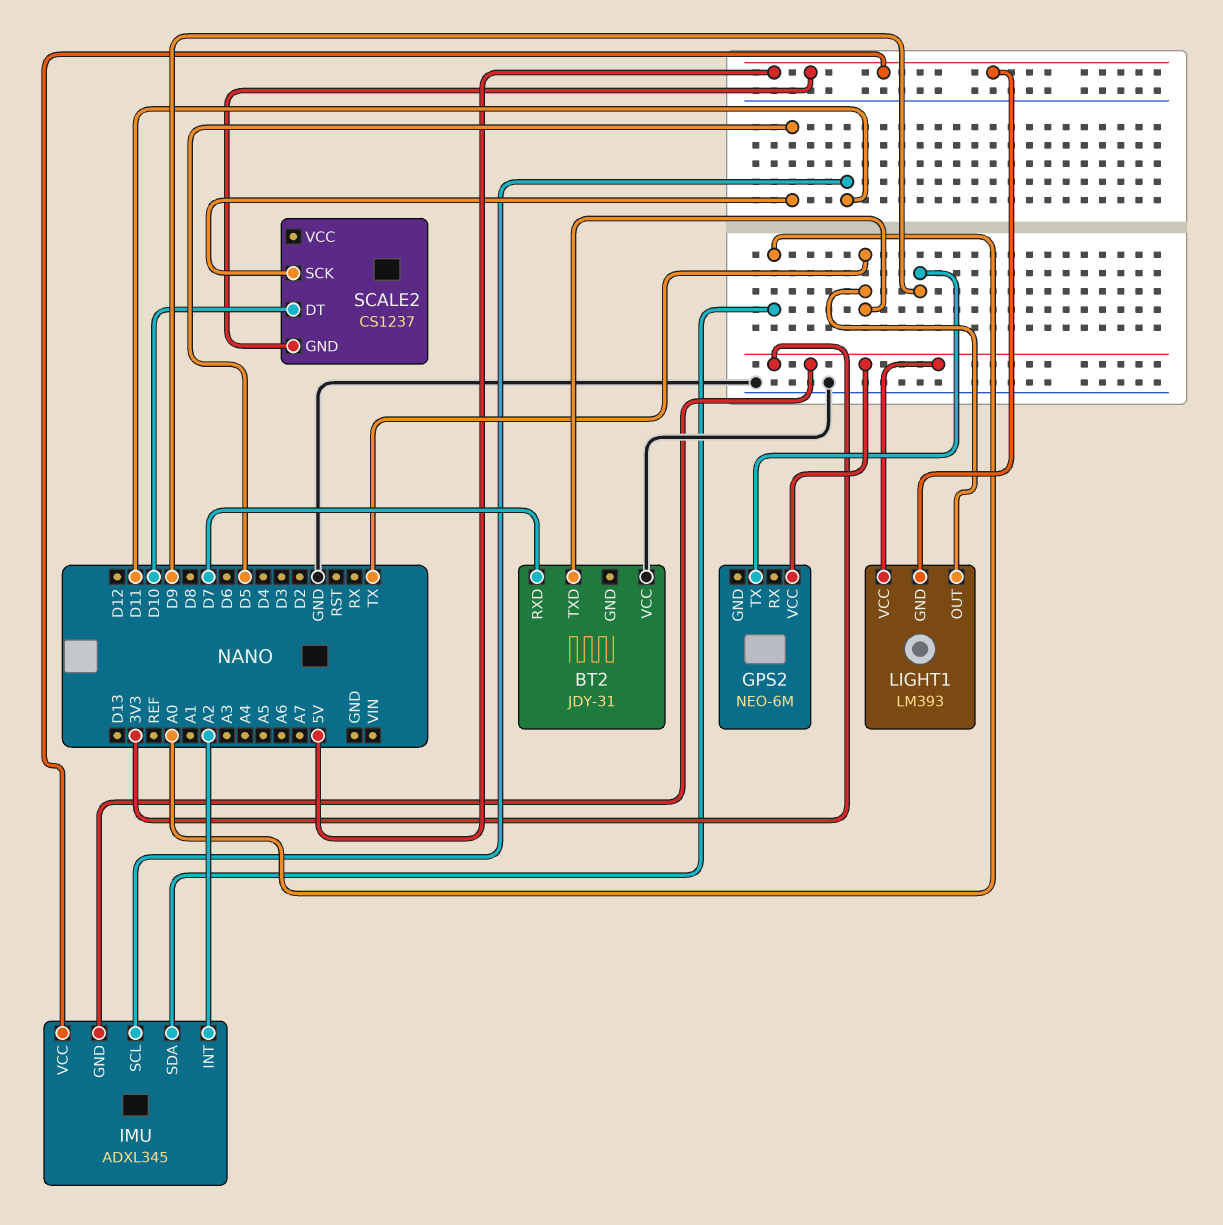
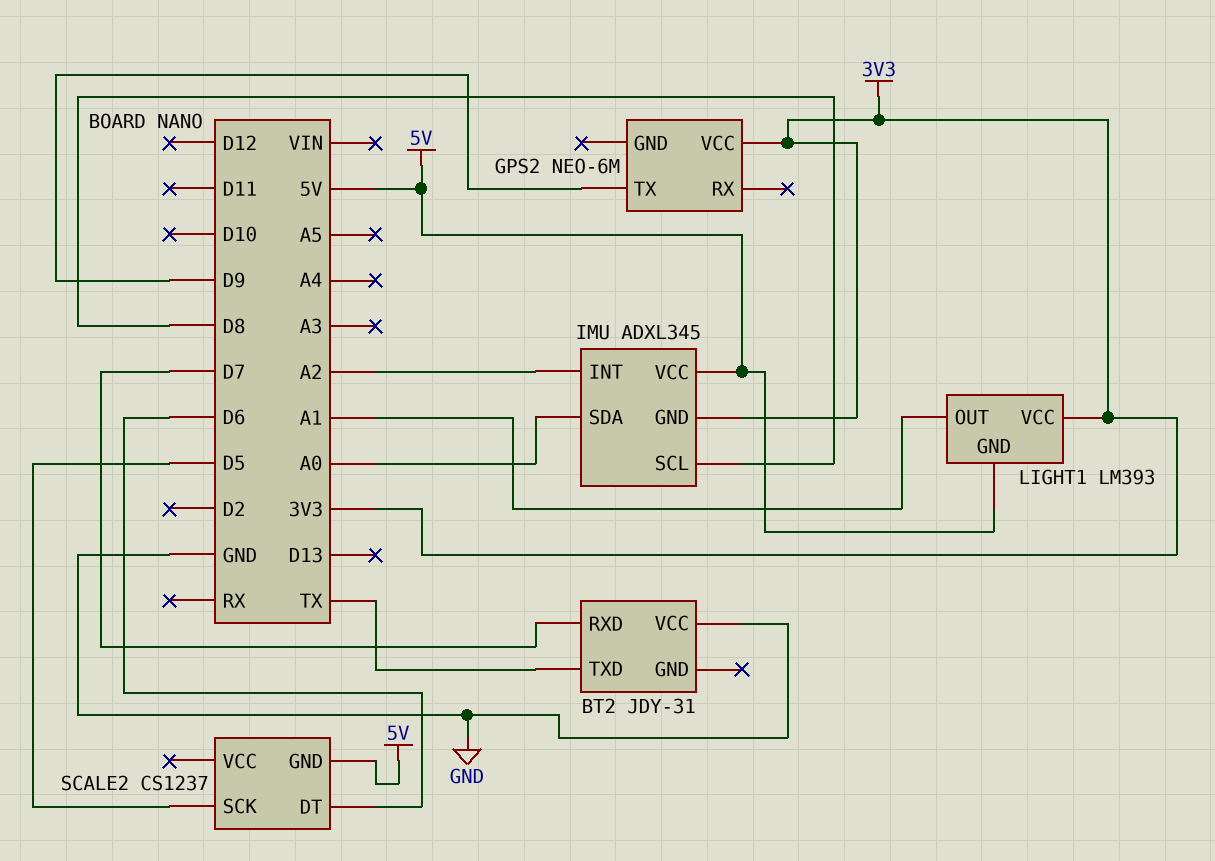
IMU pin SCL: D11 -> D8
LIGHT1 pin OUT: TX -> A1
SCALE2 pin DT: D10 -> D6

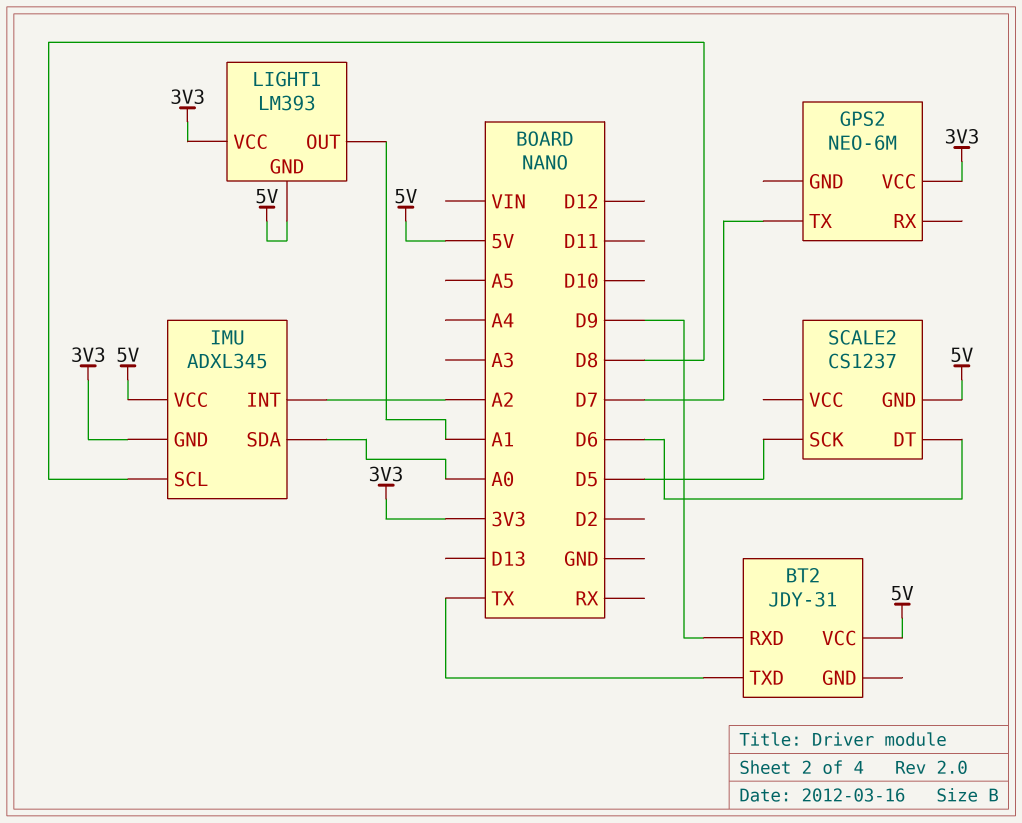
BT2 pin RXD: D7 -> D9
BT2 pin VCC: GND -> 5V
GPS2 pin TX: D9 -> D7

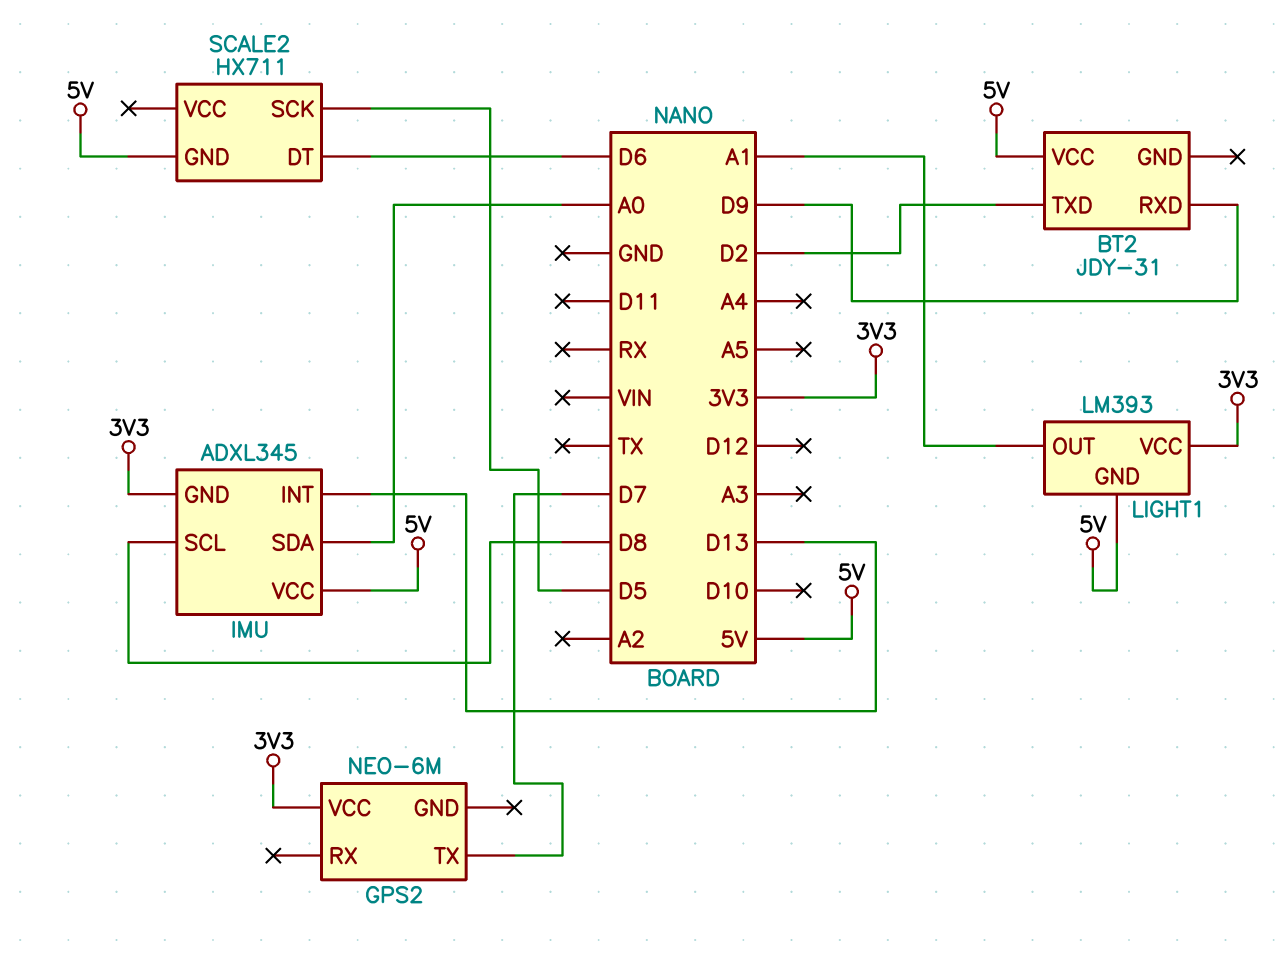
BT2 pin TXD: TX -> D2
IMU pin INT: A2 -> D13
SCALE2: CS1237 -> HX711

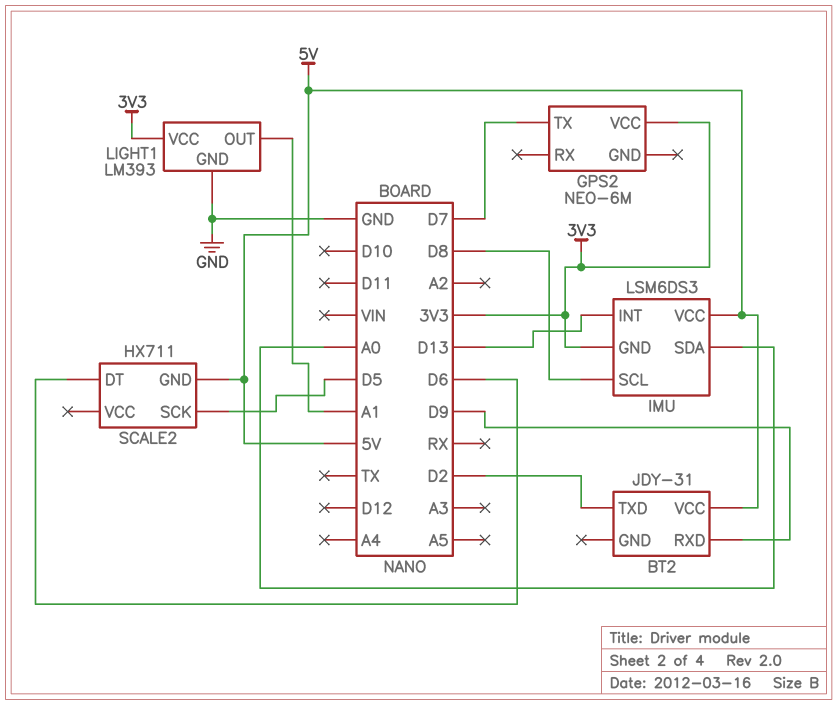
IMU: ADXL345 -> LSM6DS3
LIGHT1 pin GND: 5V -> GND

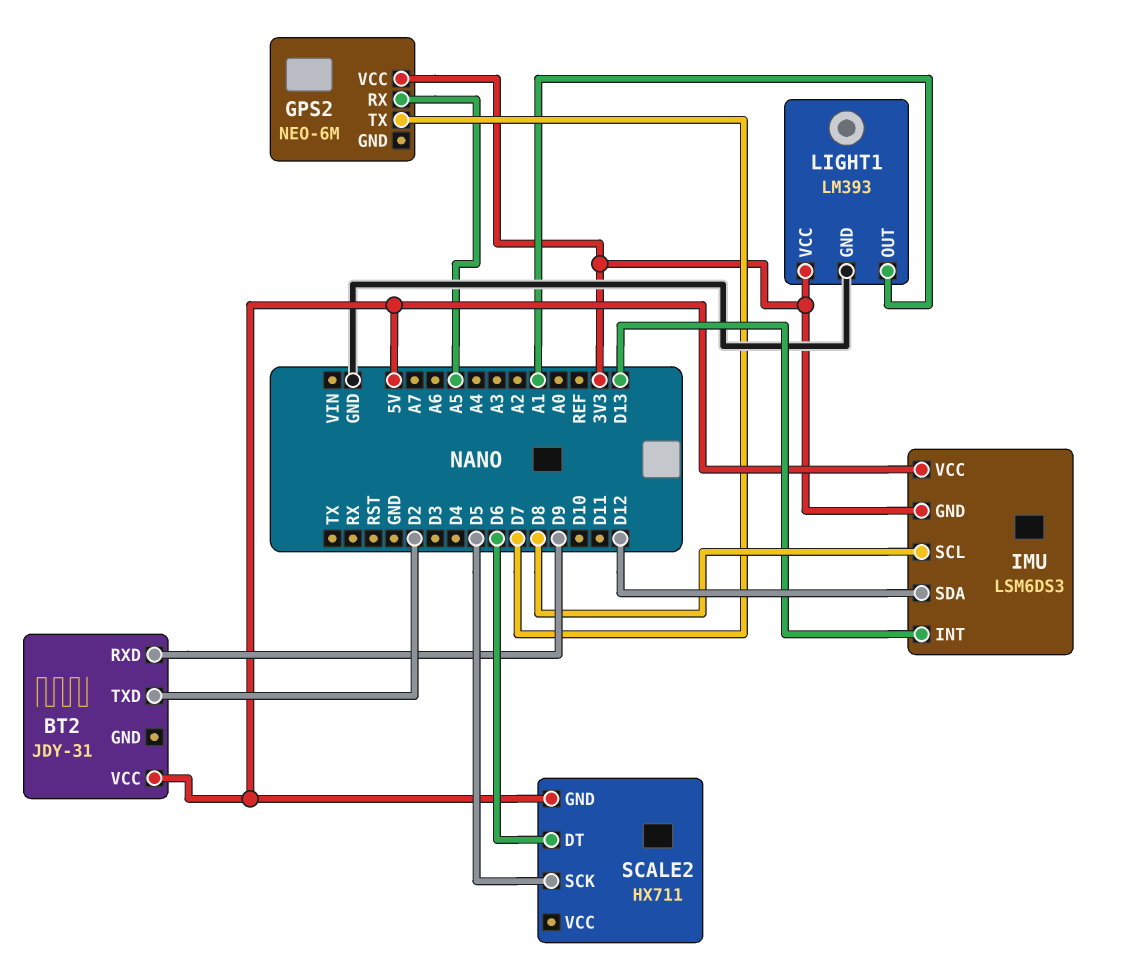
GPS2 pin RX: none -> A5
IMU pin SDA: A0 -> D12

